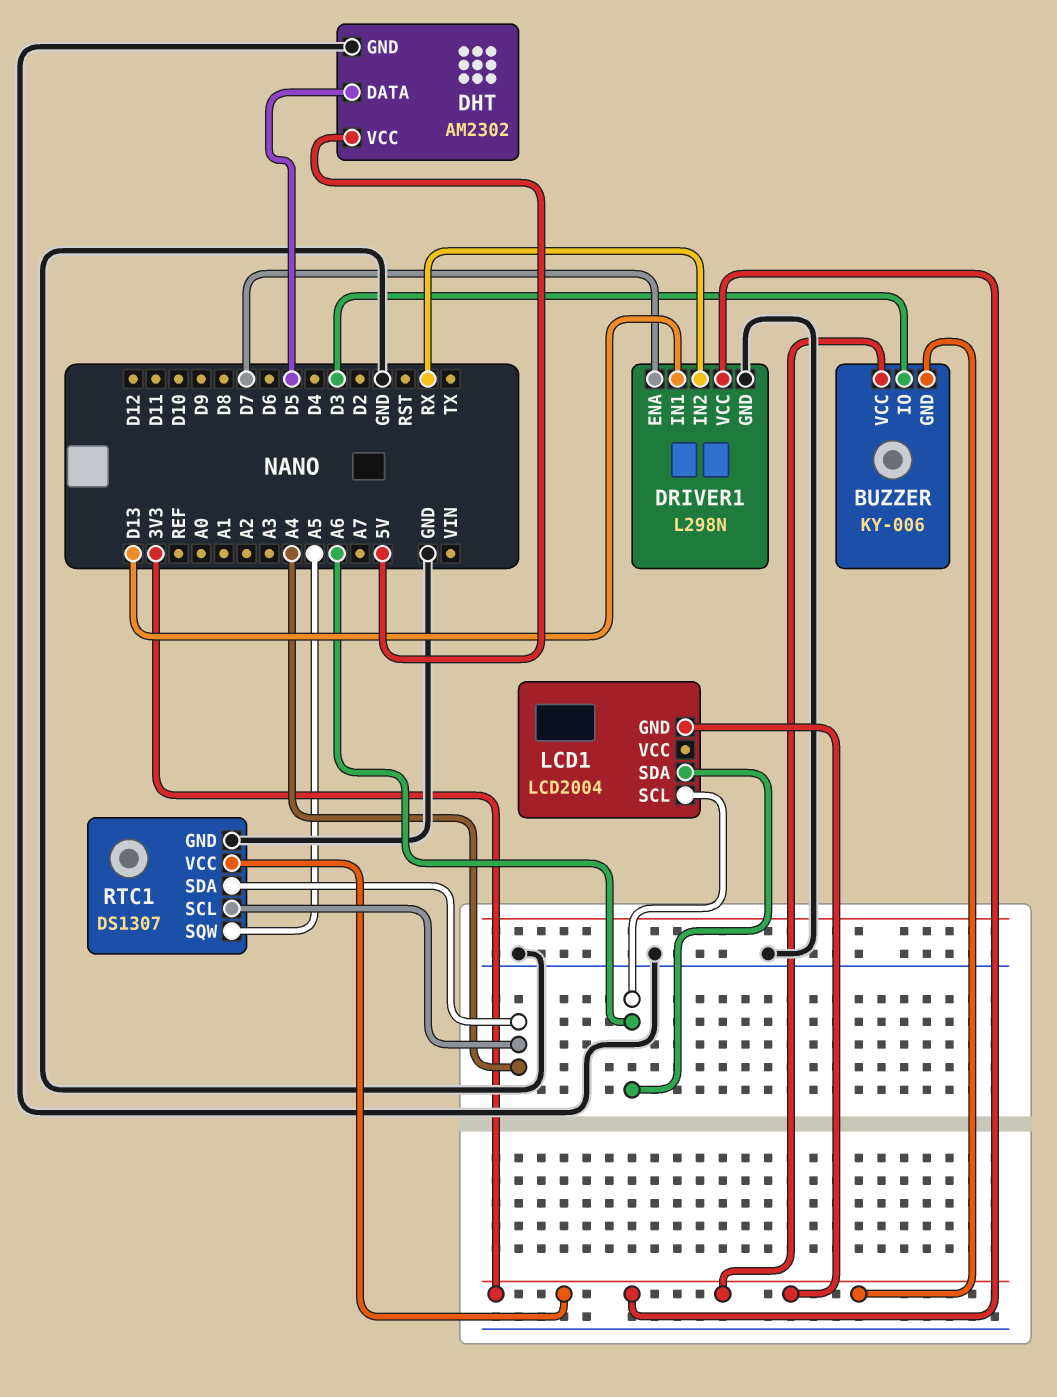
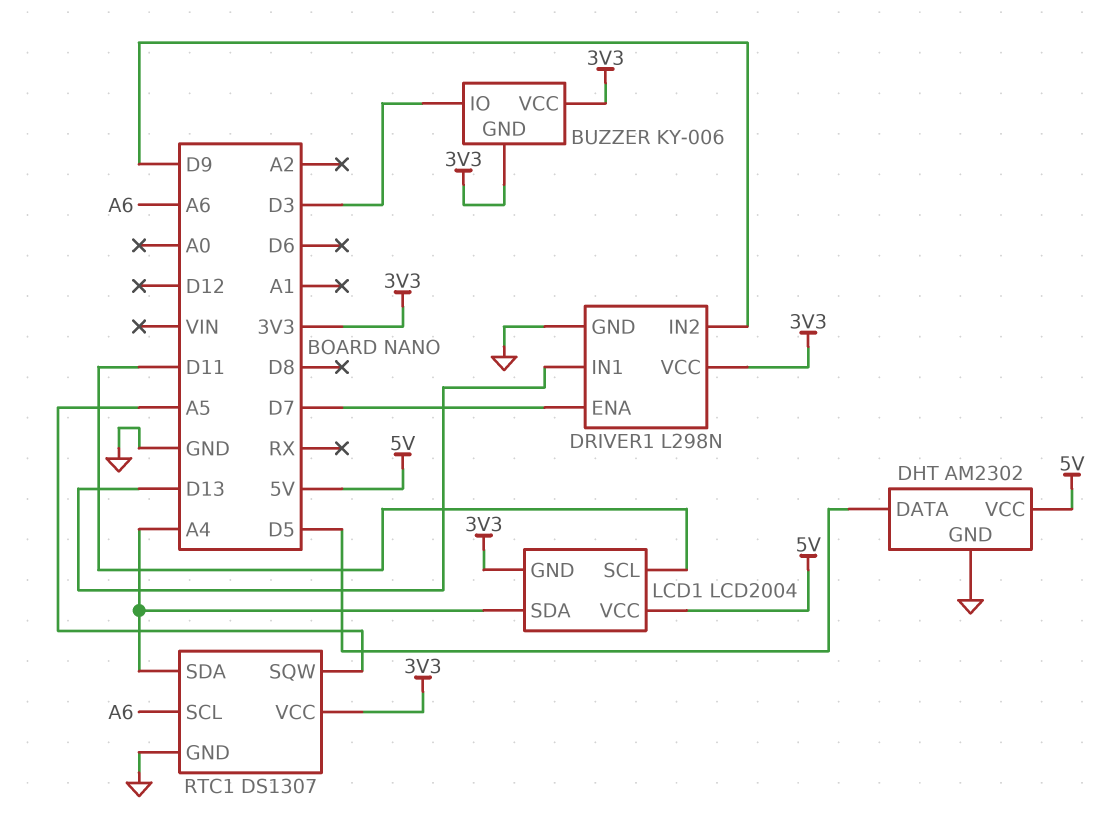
DRIVER1 pin IN2: RX -> D9
LCD1 pin SCL: A6 -> D11
LCD1 pin SDA: A6 -> A4
LCD1 pin VCC: none -> 5V
RTC1 pin SCL: A4 -> A6

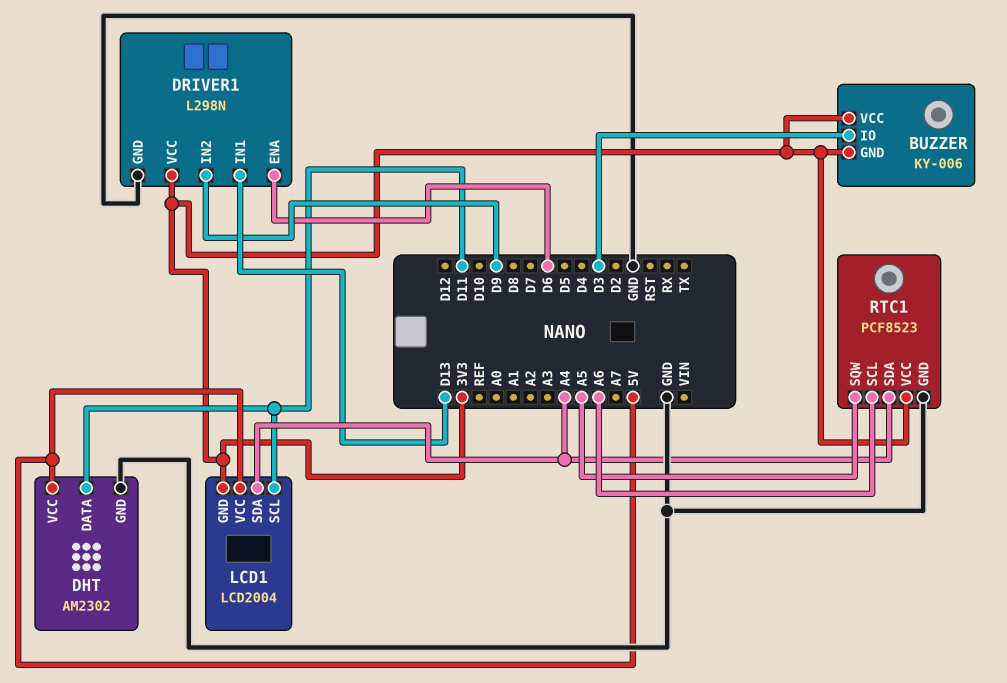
DHT pin DATA: D5 -> D11
DRIVER1 pin ENA: D7 -> D6
RTC1: DS1307 -> PCF8523

